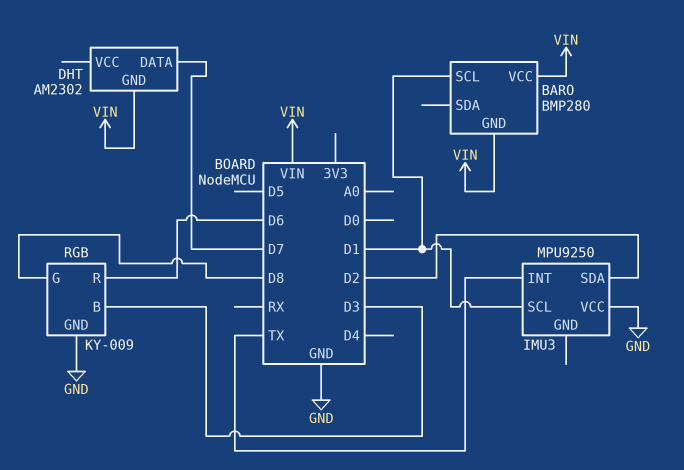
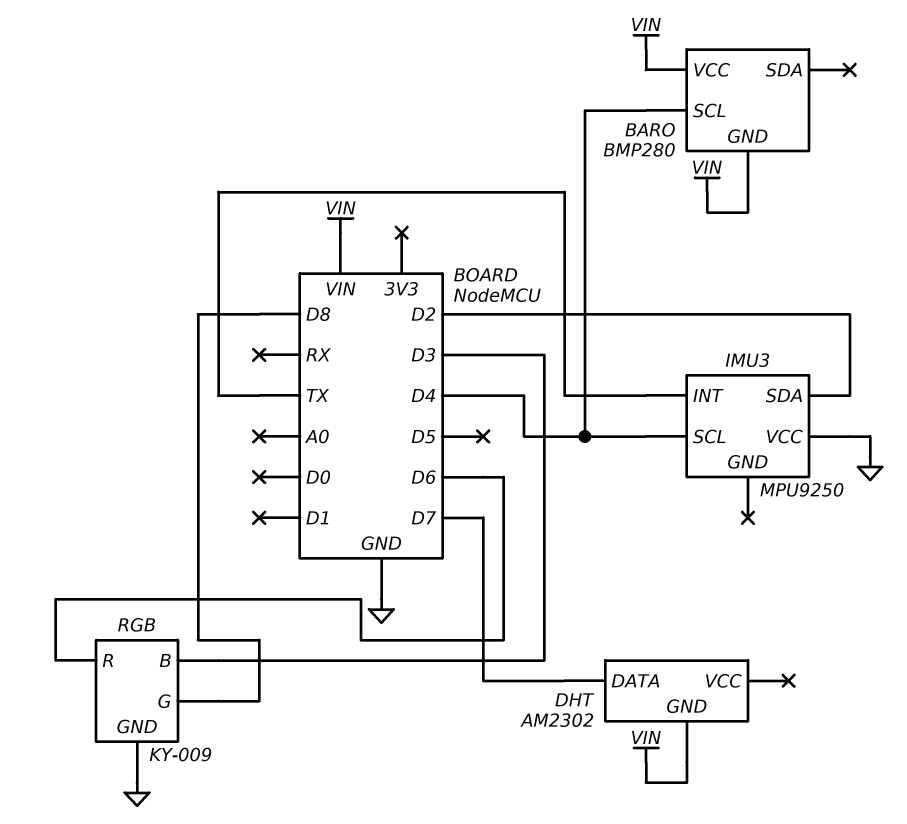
BARO pin SCL: D1 -> D4
IMU3 pin SCL: D1 -> D4

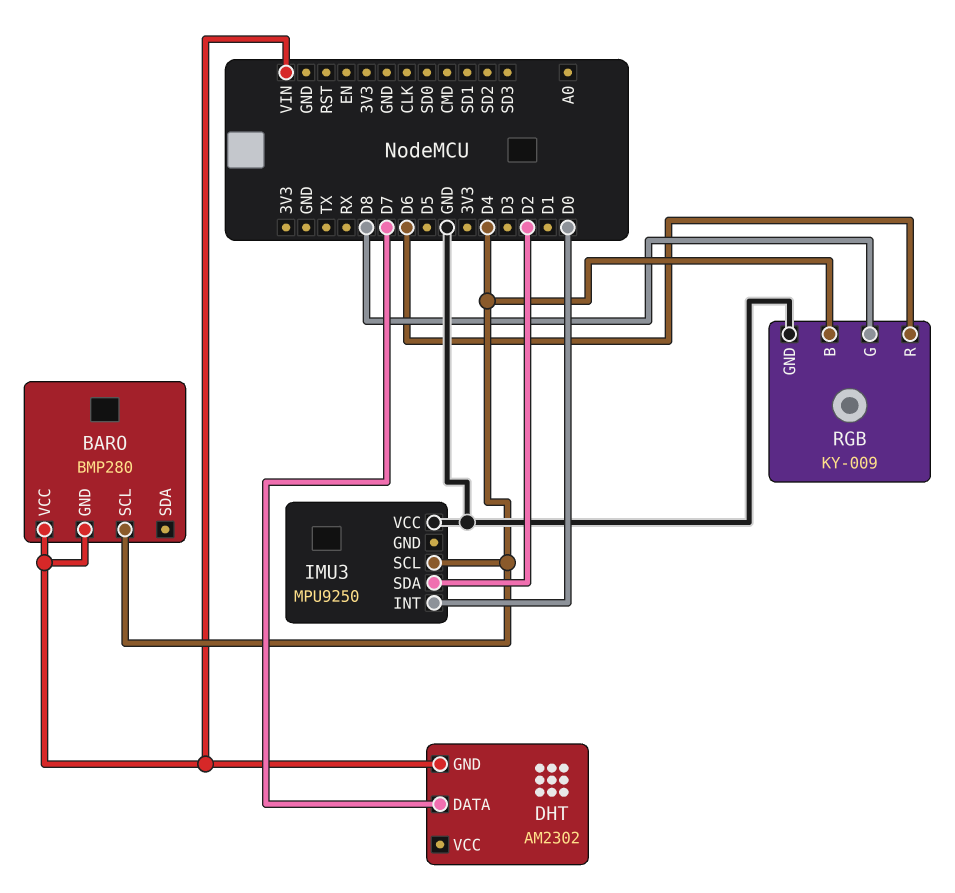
IMU3 pin INT: TX -> D0
RGB pin B: D3 -> D4

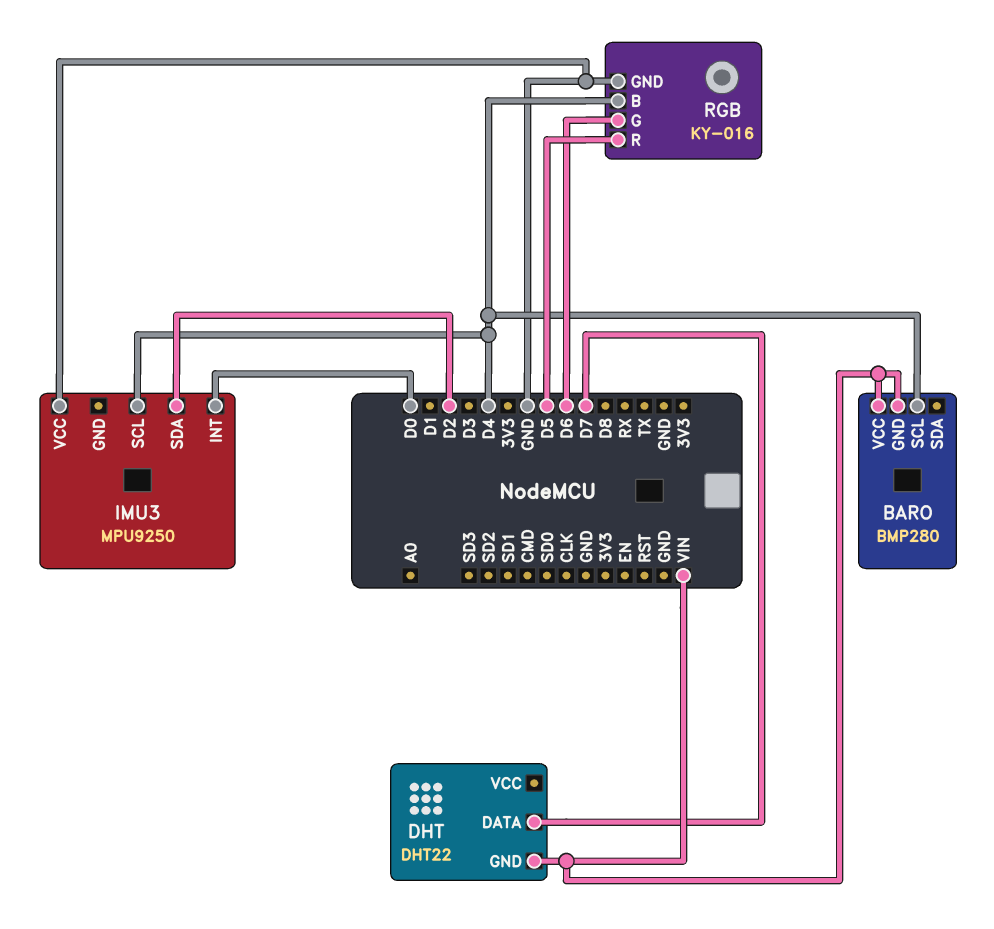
DHT: AM2302 -> DHT22
RGB: KY-009 -> KY-016
RGB pin G: D8 -> D6
RGB pin R: D6 -> D5

